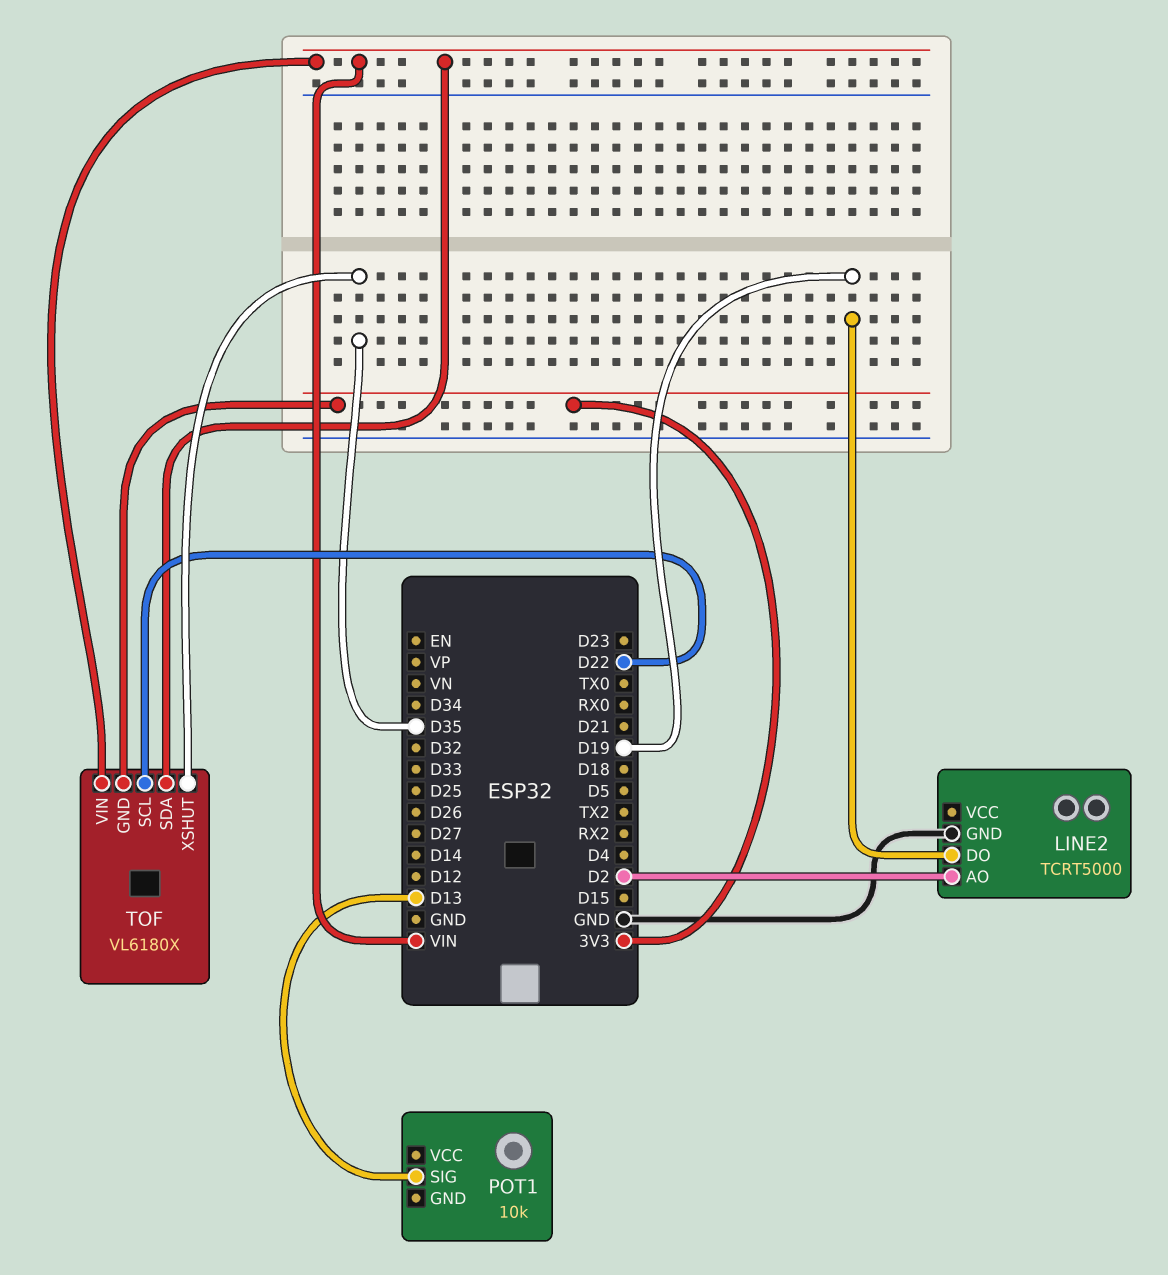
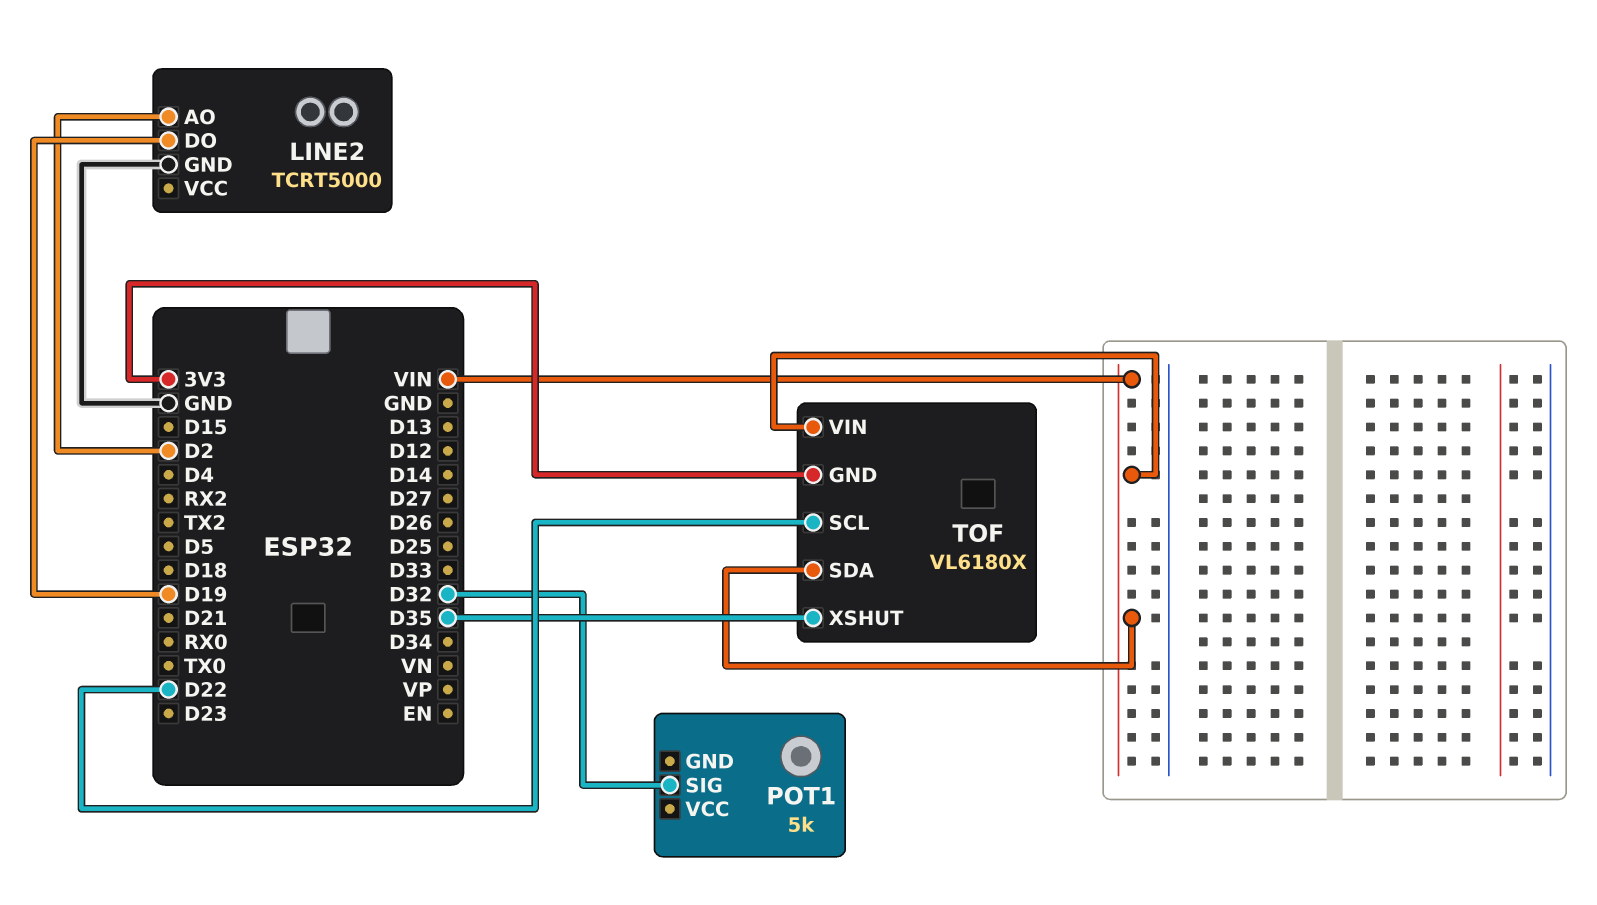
POT1: 10k -> 5k
POT1 pin SIG: D13 -> D32

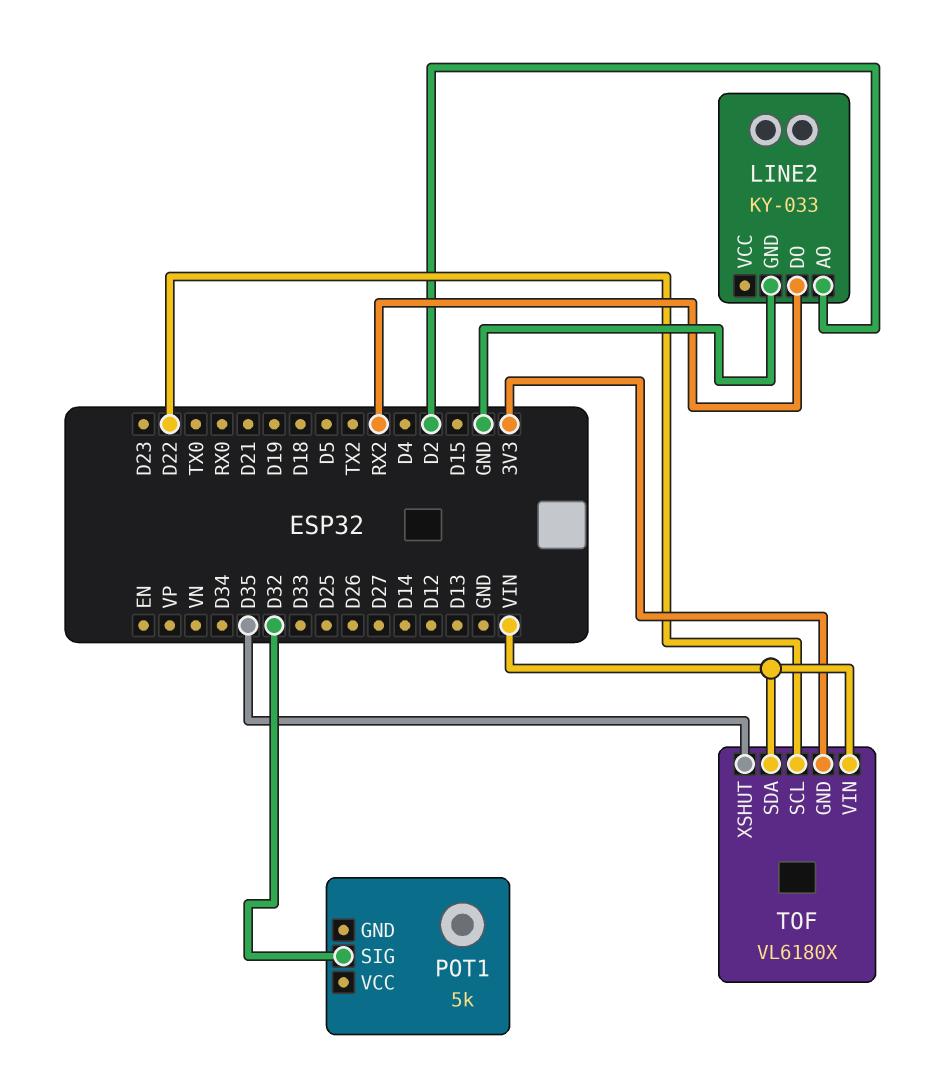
LINE2: TCRT5000 -> KY-033
LINE2 pin DO: D19 -> RX2

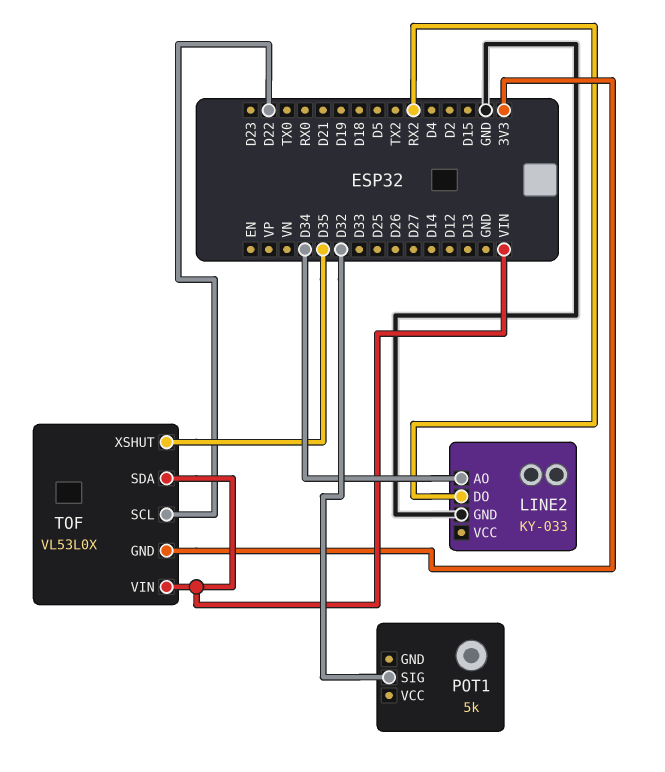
LINE2 pin AO: D2 -> D34
TOF: VL6180X -> VL53L0X

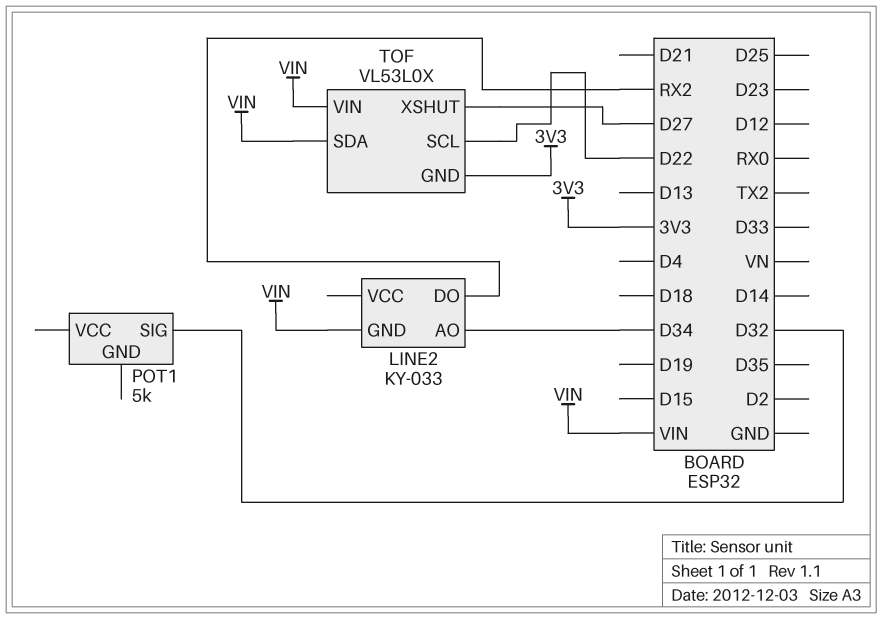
LINE2 pin GND: GND -> VIN
TOF pin XSHUT: D35 -> D27

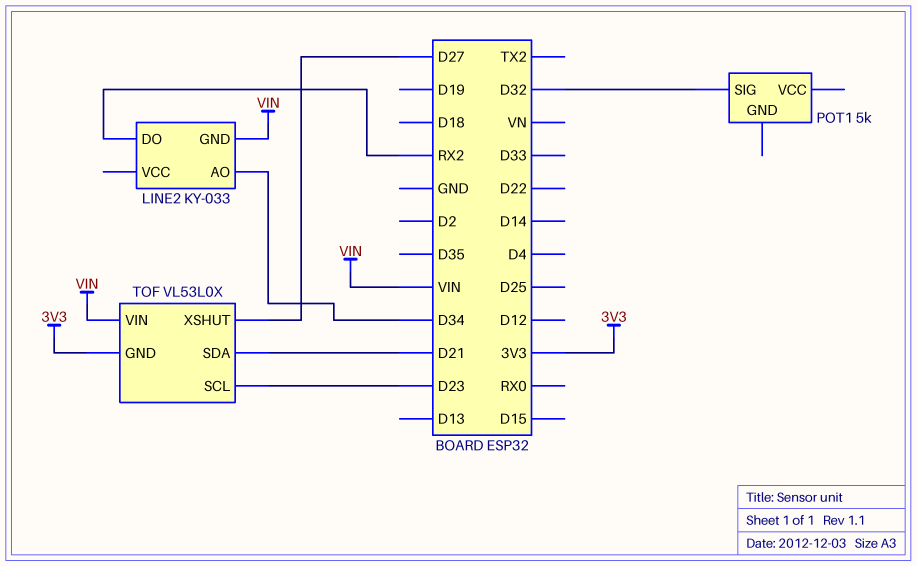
TOF pin SCL: D22 -> D23
TOF pin SDA: VIN -> D21

